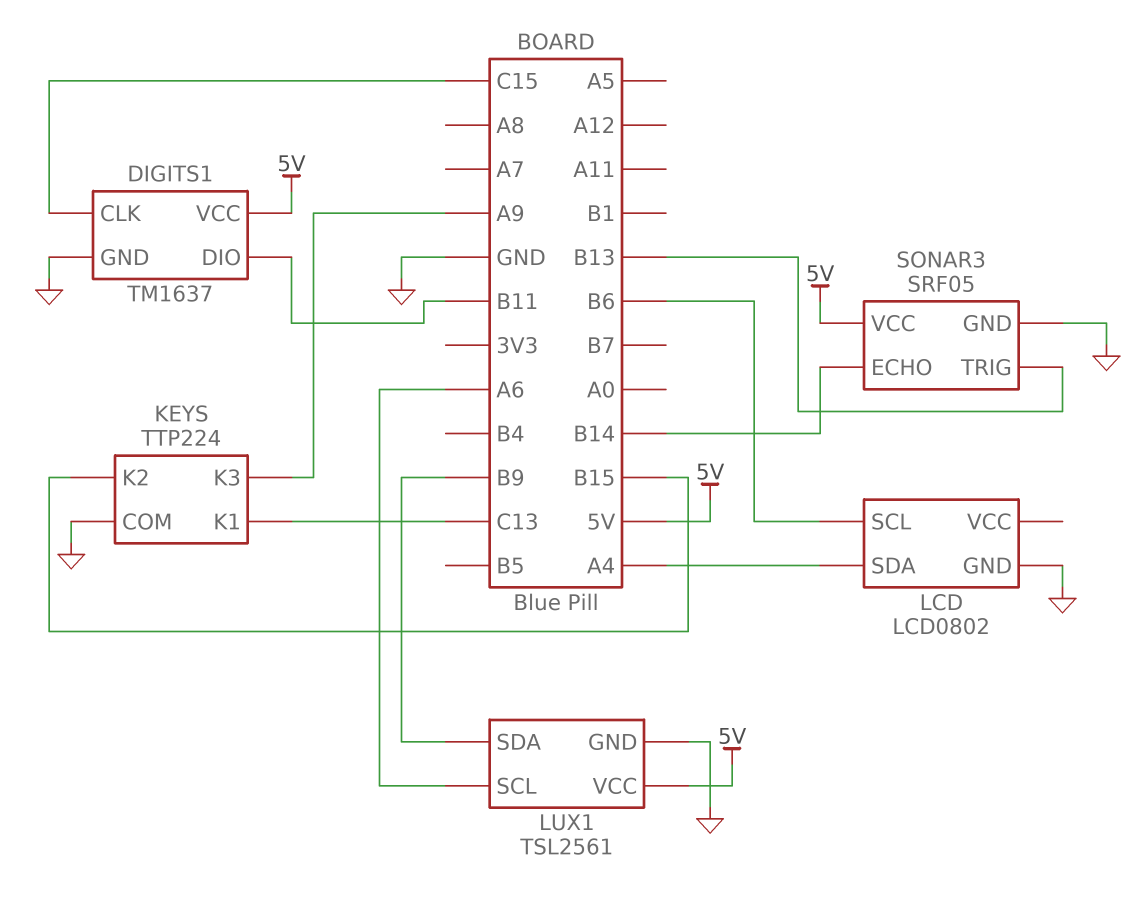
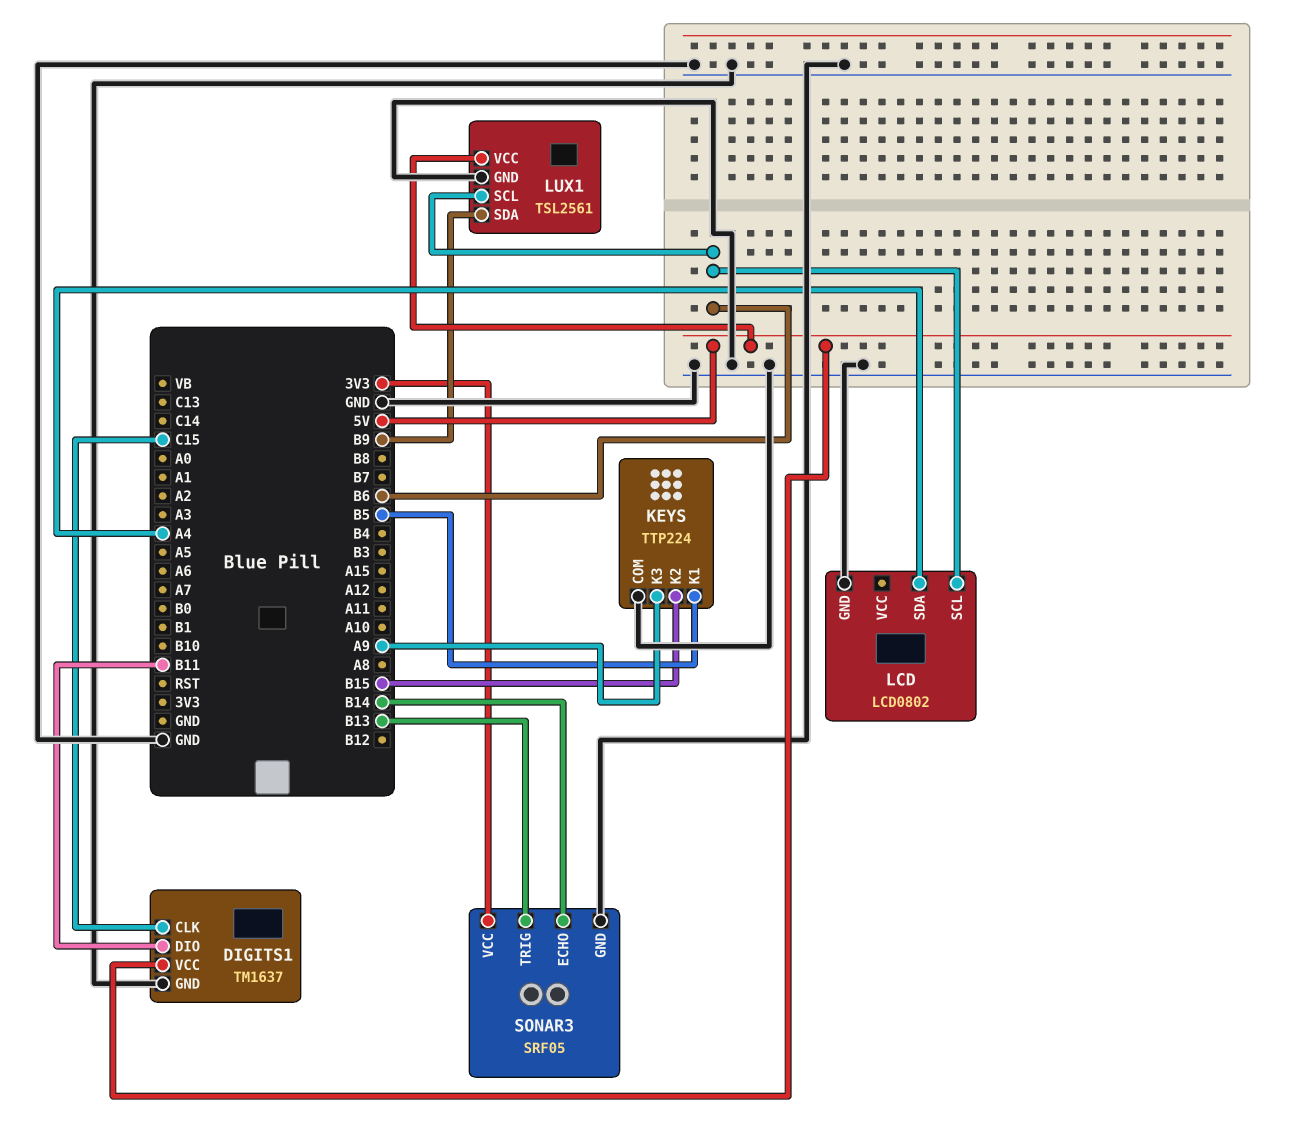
KEYS pin K1: C13 -> B5
LUX1 pin SCL: A6 -> B6
SONAR3 pin VCC: 5V -> 3V3

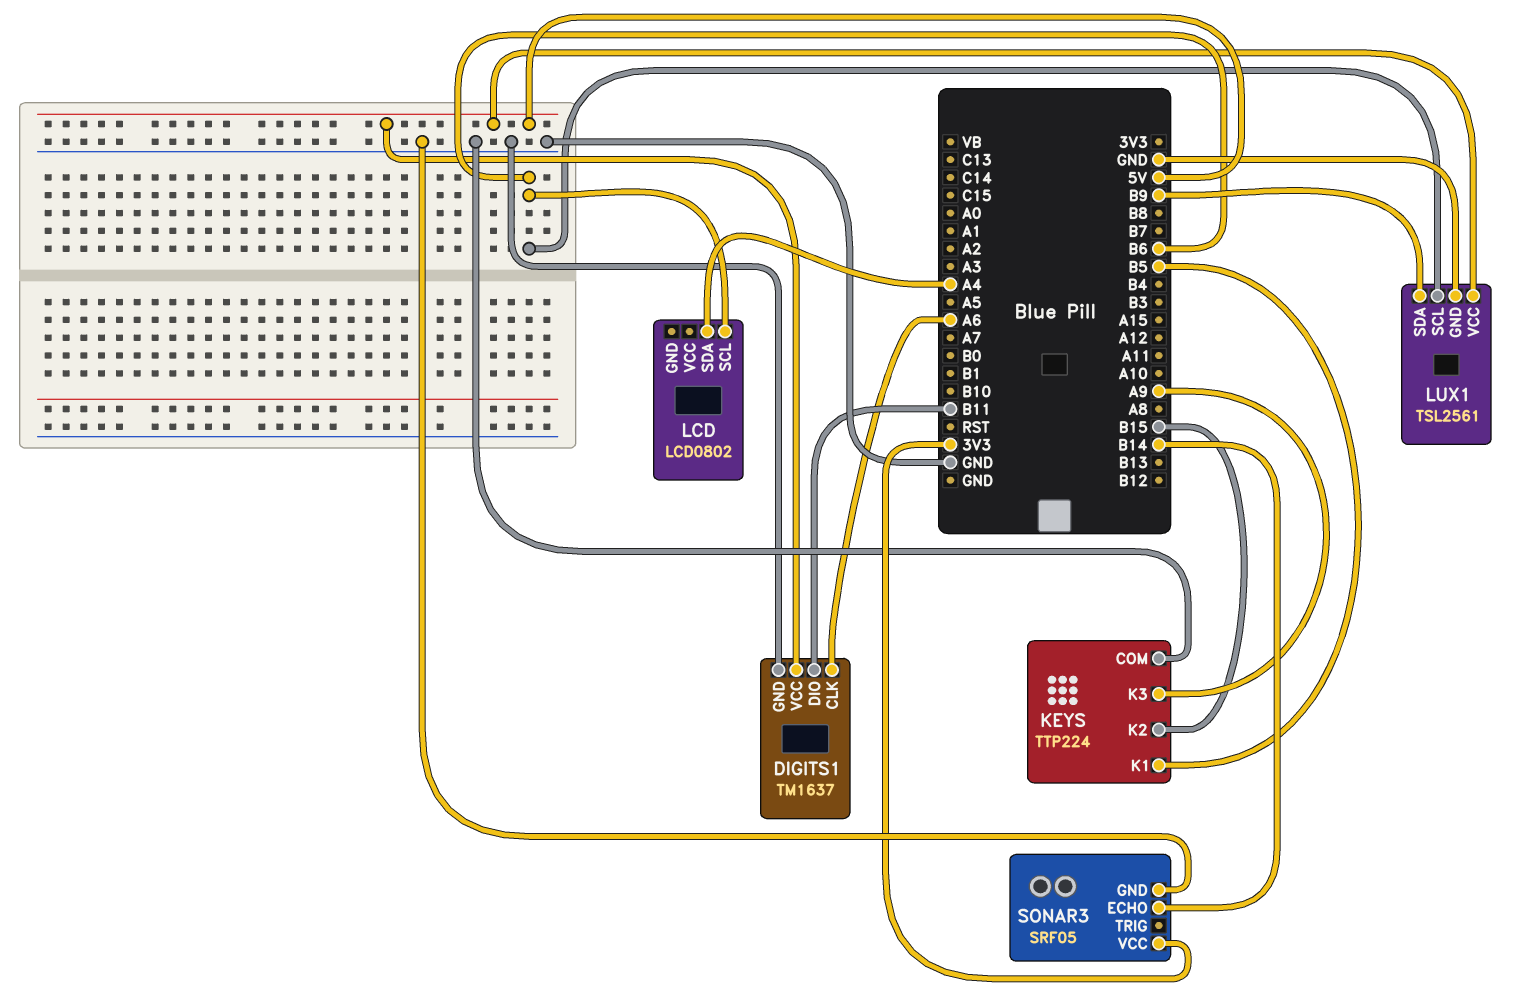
DIGITS1 pin CLK: C15 -> A6
LCD pin GND: GND -> none
SONAR3 pin TRIG: B13 -> none

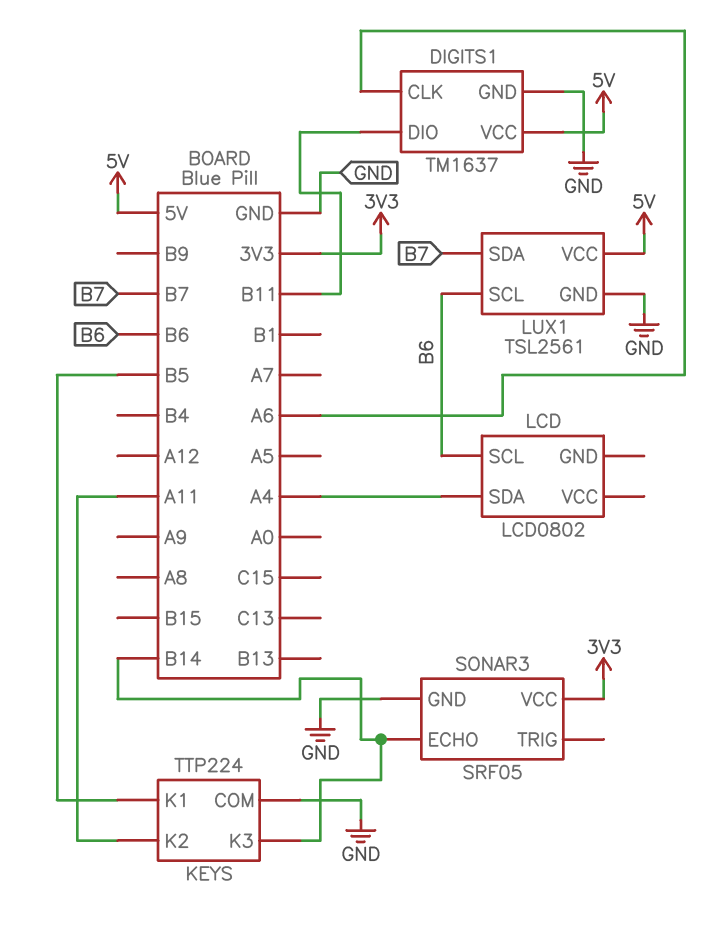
KEYS pin K2: B15 -> A11
KEYS pin K3: A9 -> B14
LUX1 pin SDA: B9 -> B7

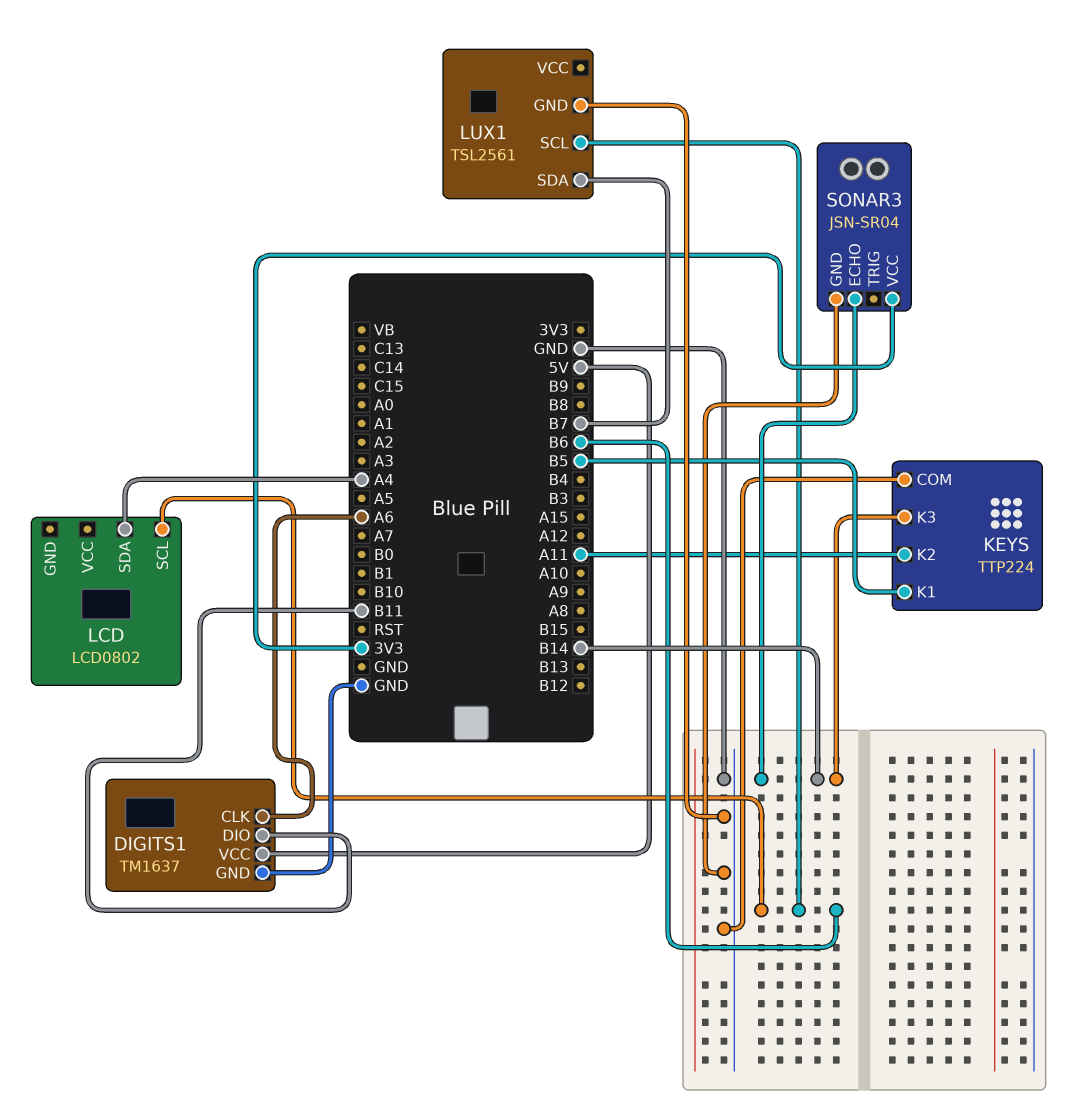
LUX1 pin VCC: 5V -> none
SONAR3: SRF05 -> JSN-SR04

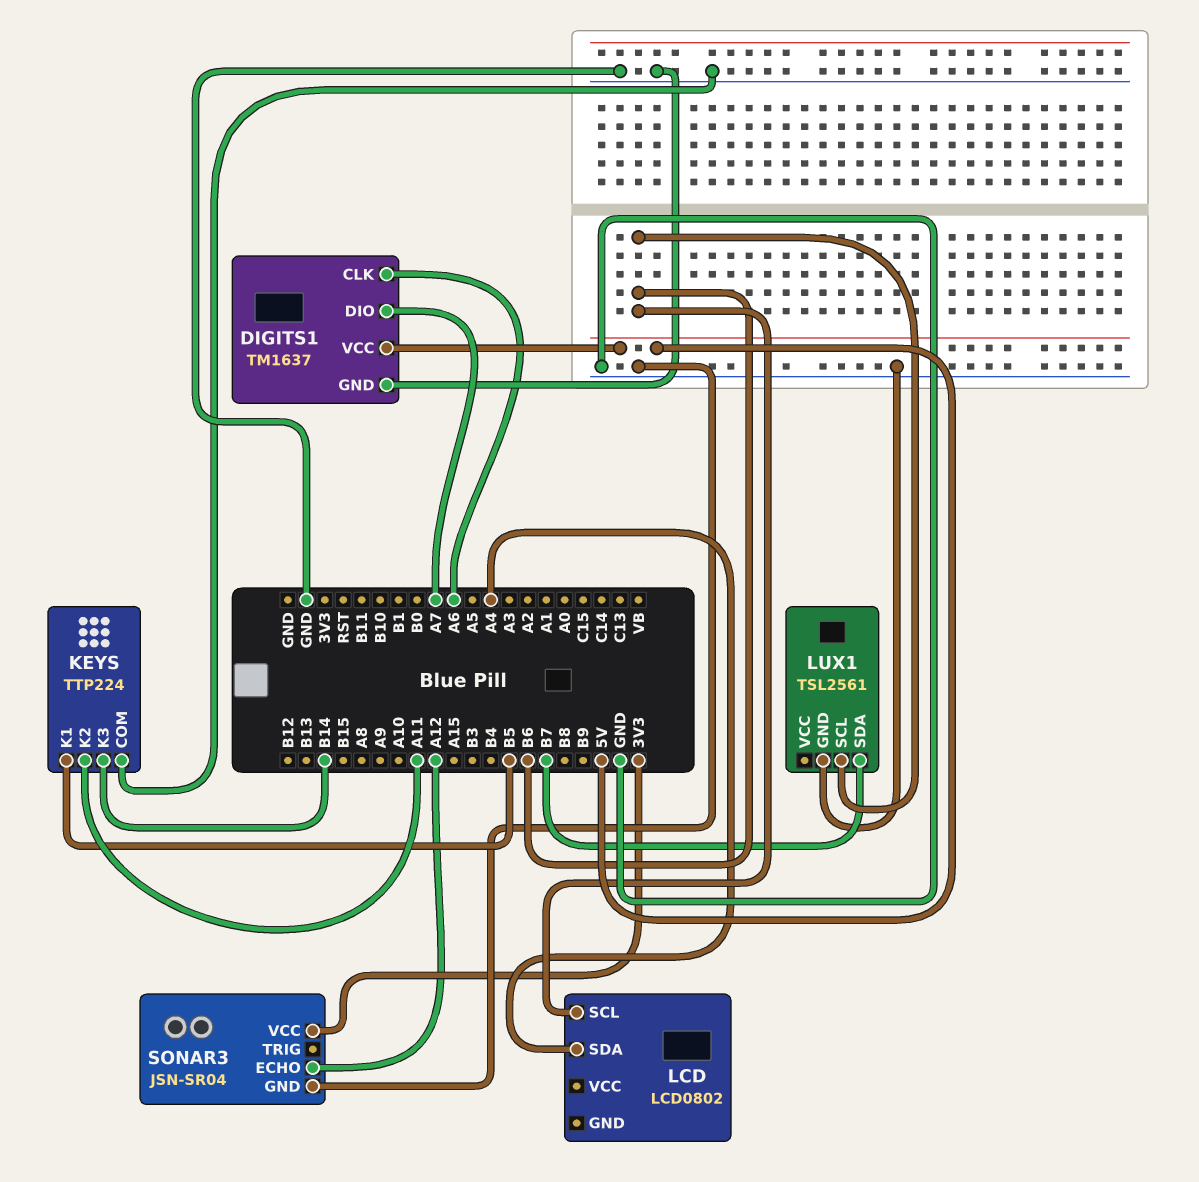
DIGITS1 pin DIO: B11 -> A7
SONAR3 pin ECHO: B14 -> A12

